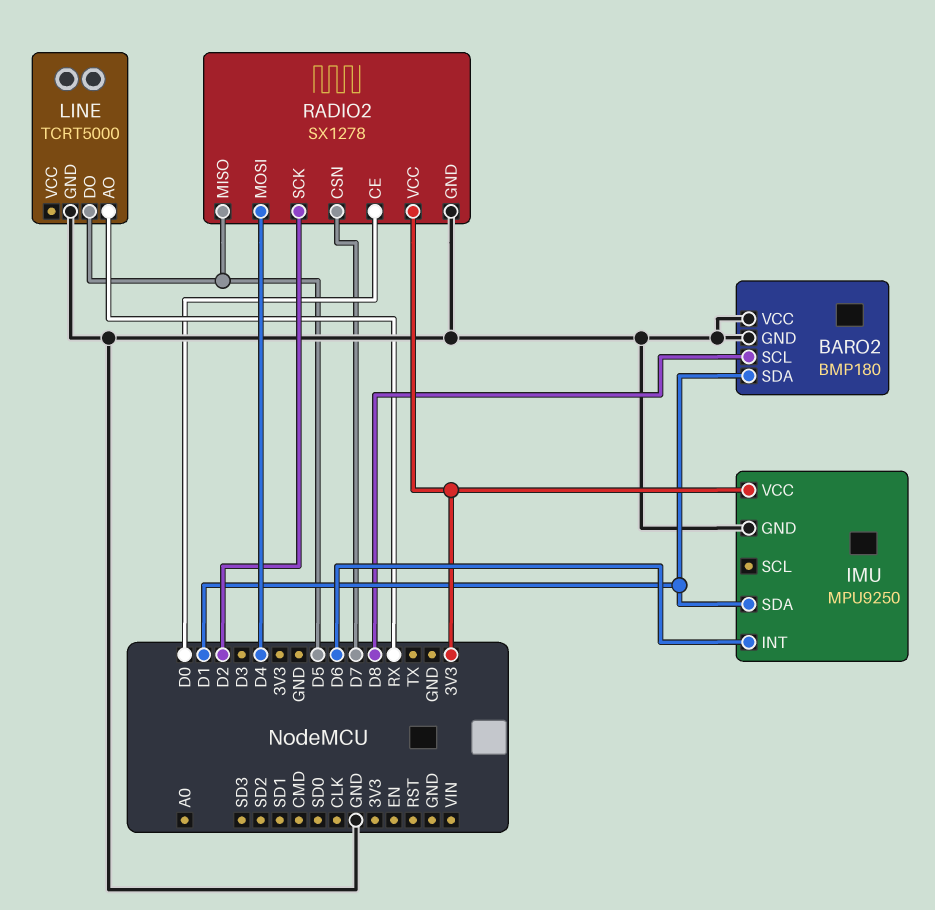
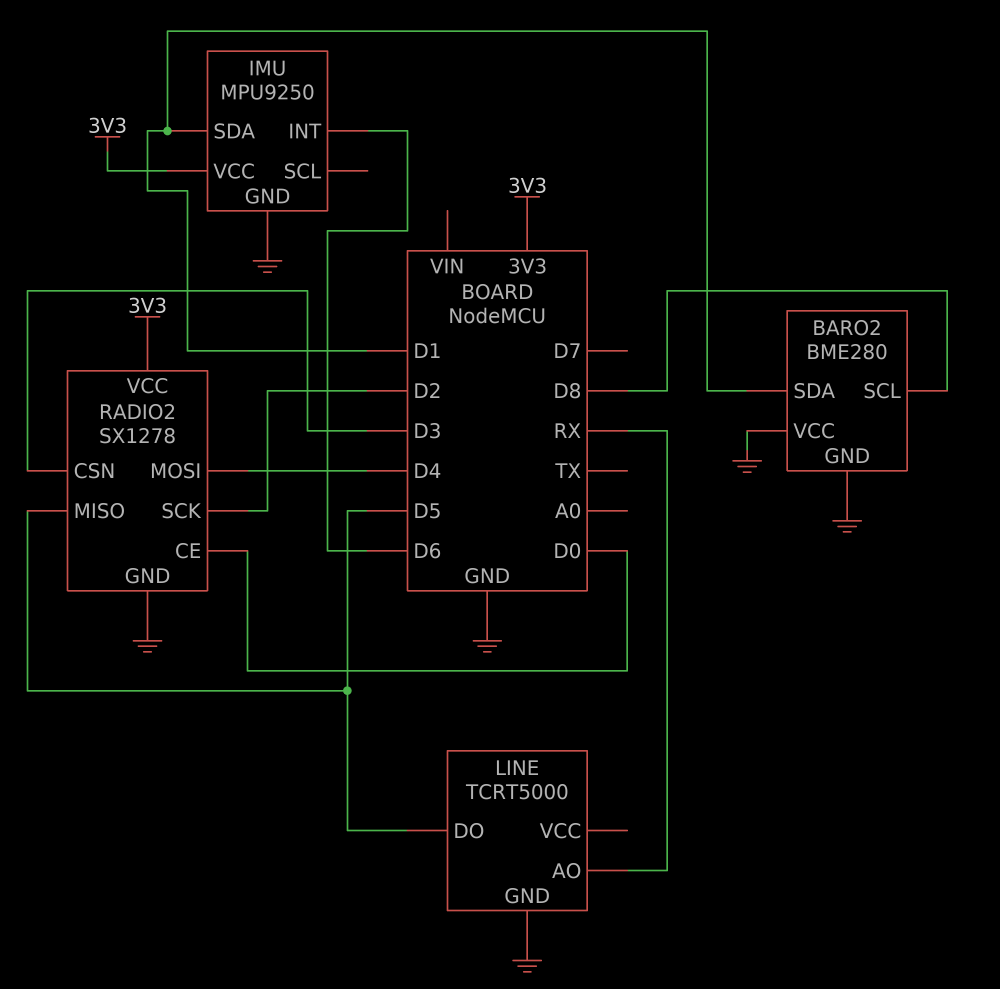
BARO2: BMP180 -> BME280
RADIO2 pin CSN: D7 -> D3

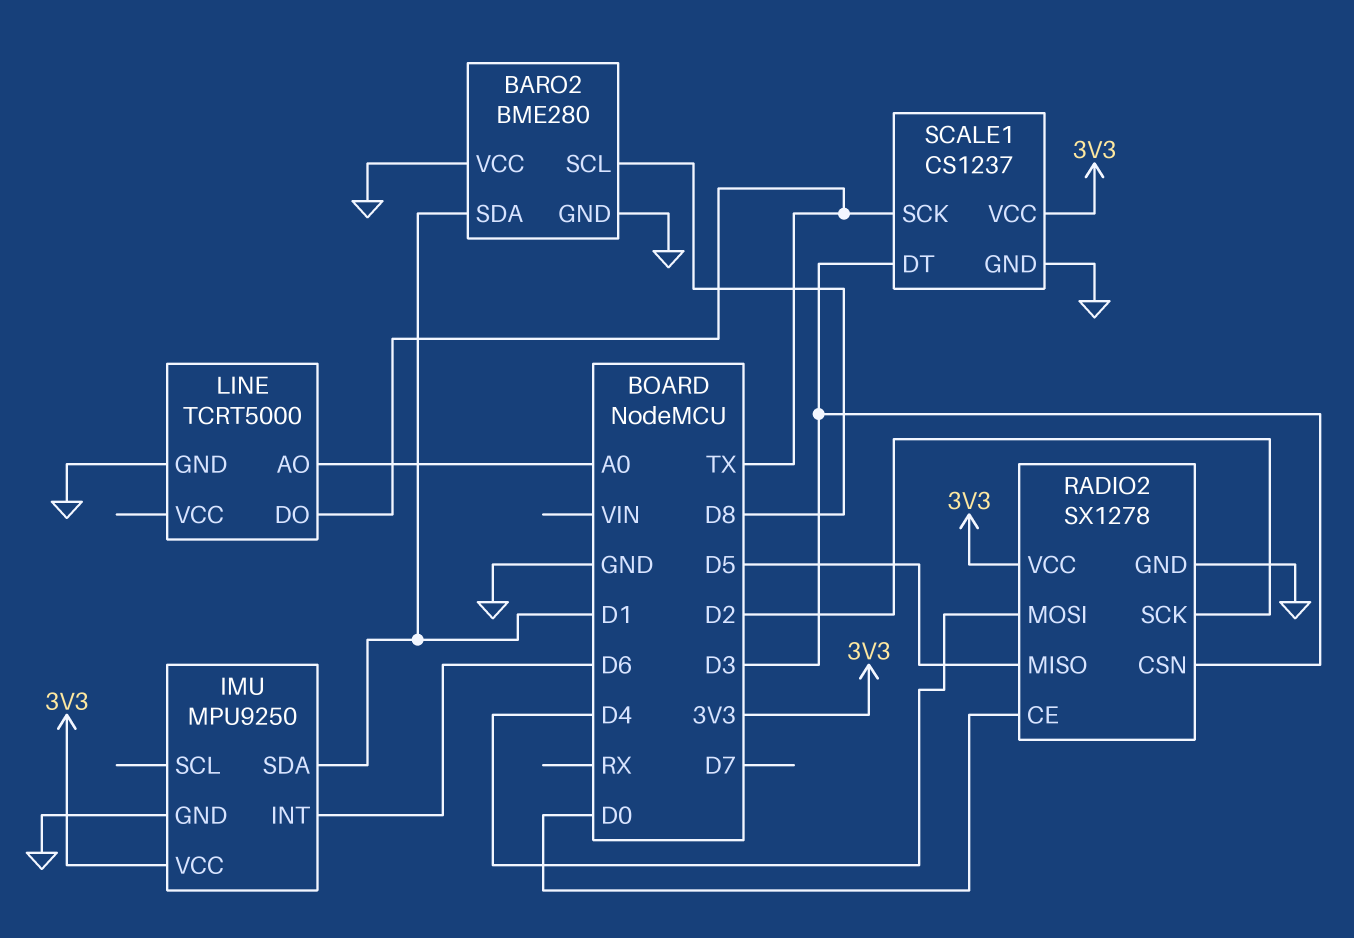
LINE pin AO: RX -> A0
LINE pin DO: D5 -> TX
SCALE1: none -> CS1237
SCALE1 pin DT: none -> D3
SCALE1 pin GND: none -> GND
SCALE1 pin SCK: none -> TX
SCALE1 pin VCC: none -> 3V3

